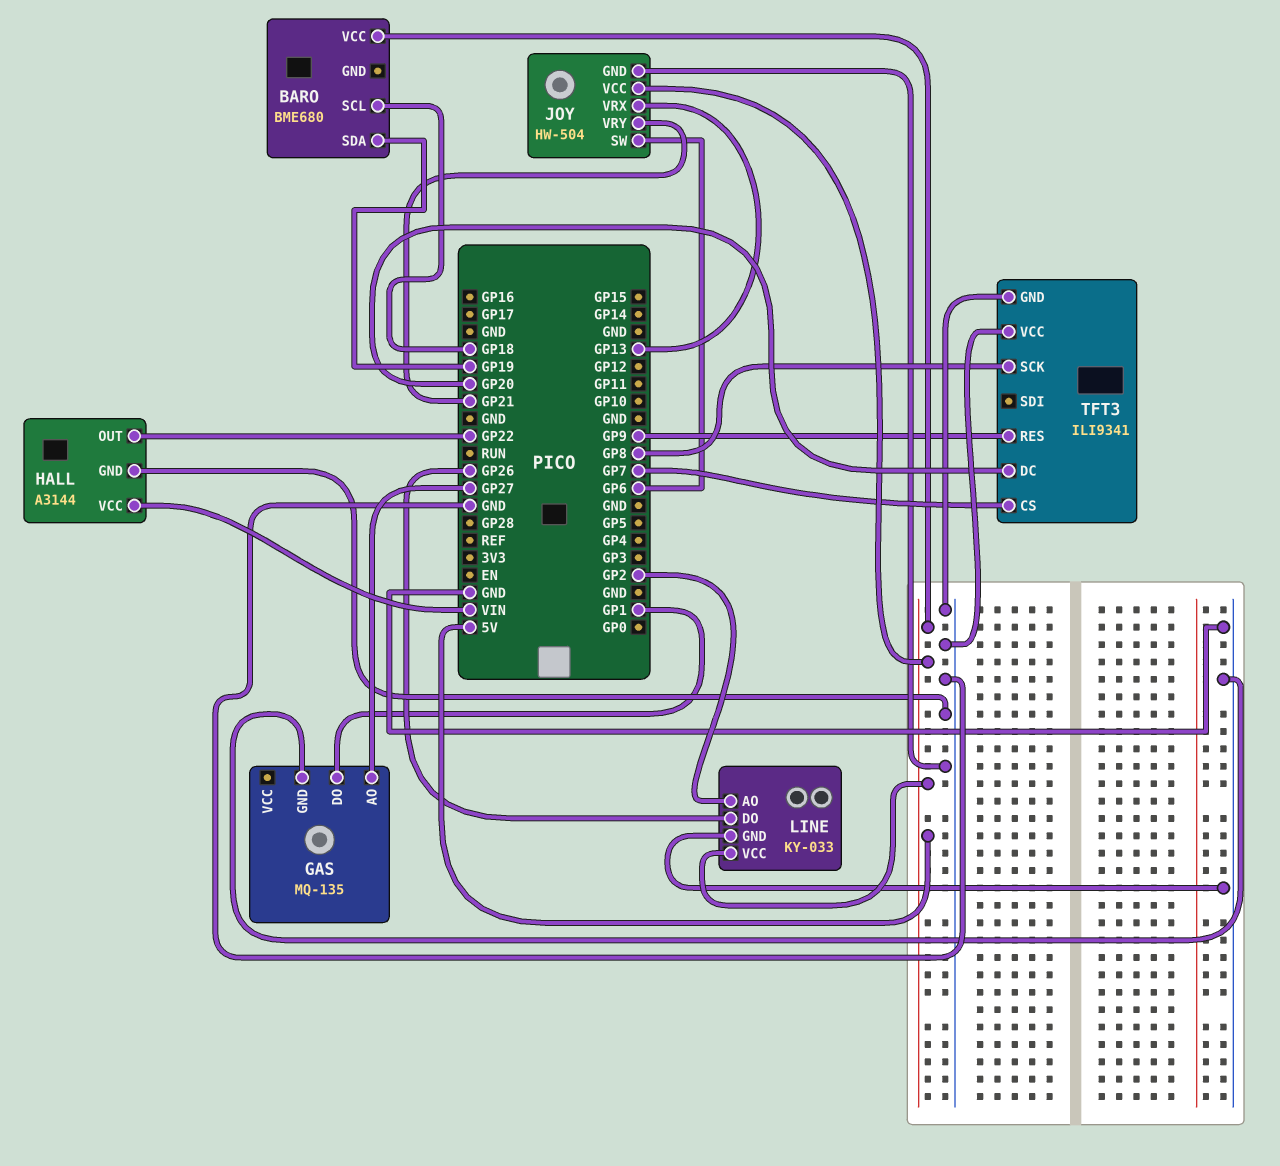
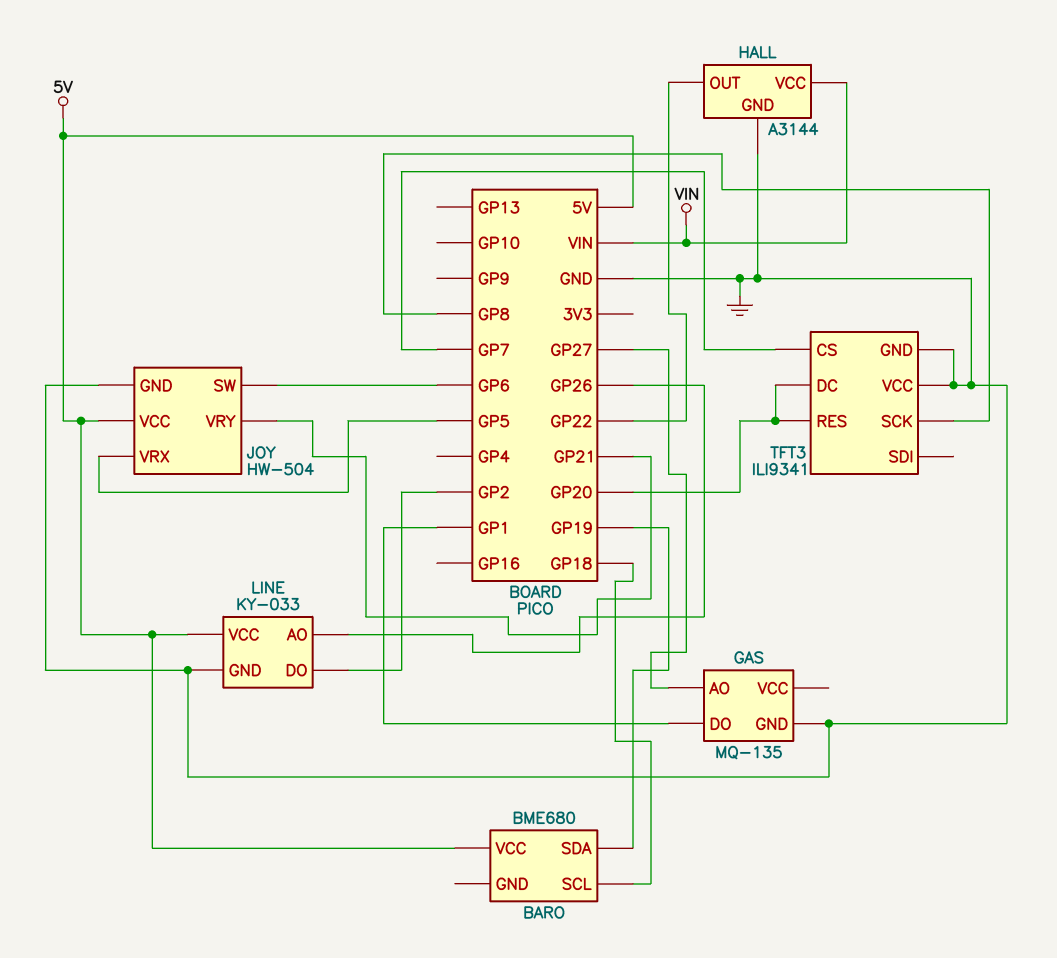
JOY pin VRX: GP13 -> GP5
LINE pin AO: GP2 -> GP26
LINE pin DO: GP26 -> GP2
TFT3 pin RES: GP9 -> GP20

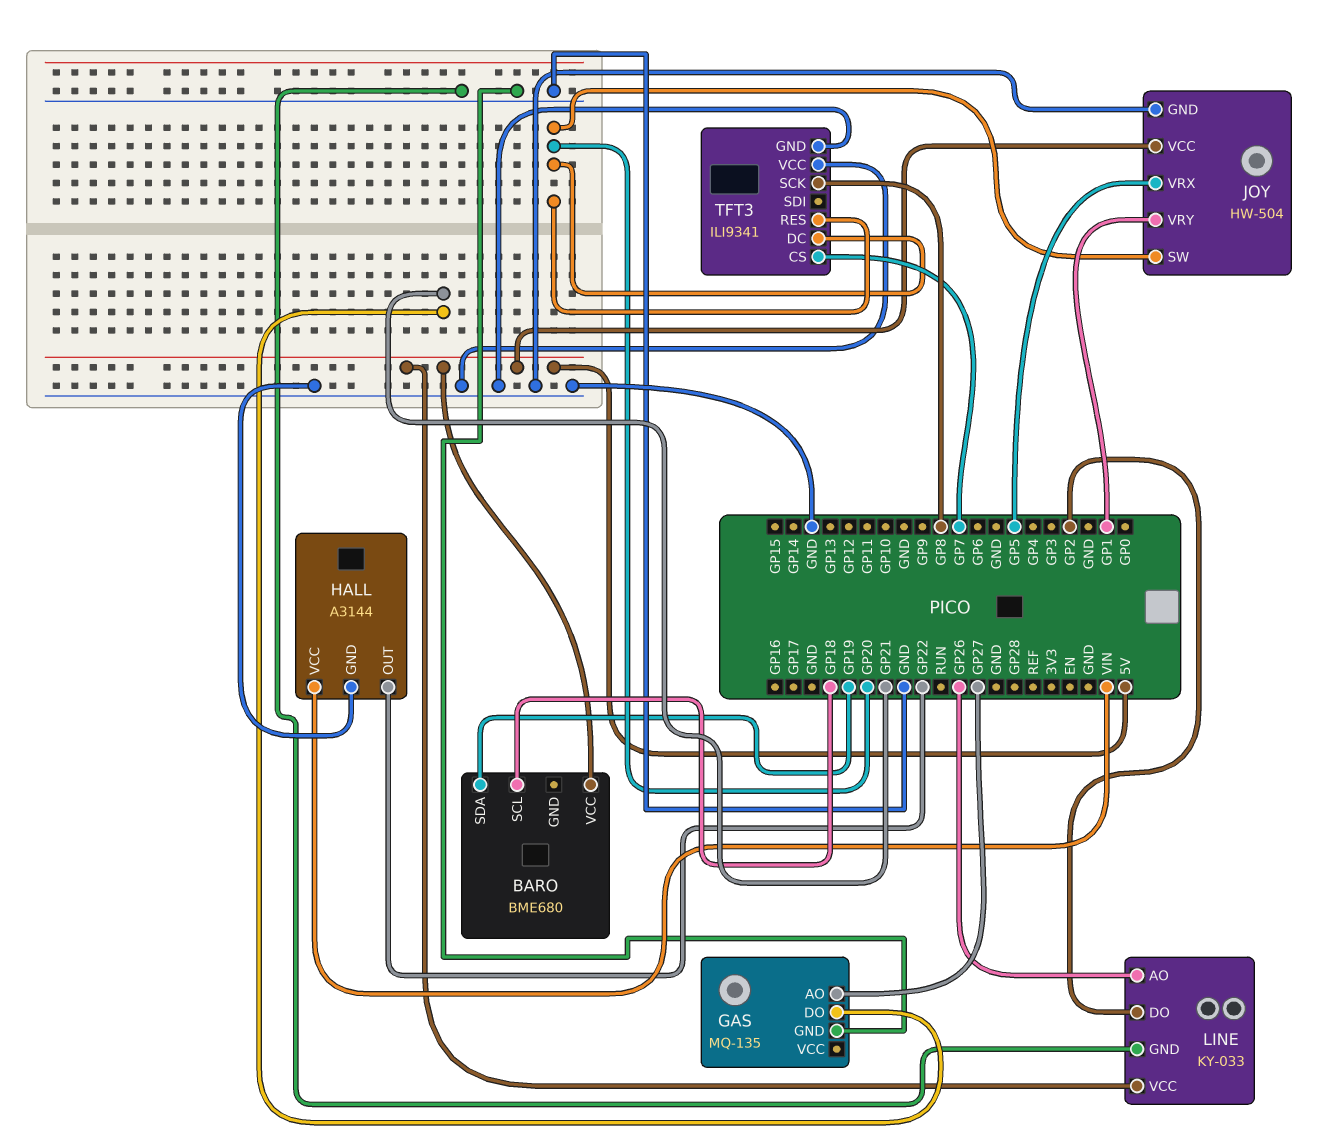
GAS pin DO: GP1 -> GP21
JOY pin SW: GP6 -> GP20
JOY pin VRY: GP21 -> GP1

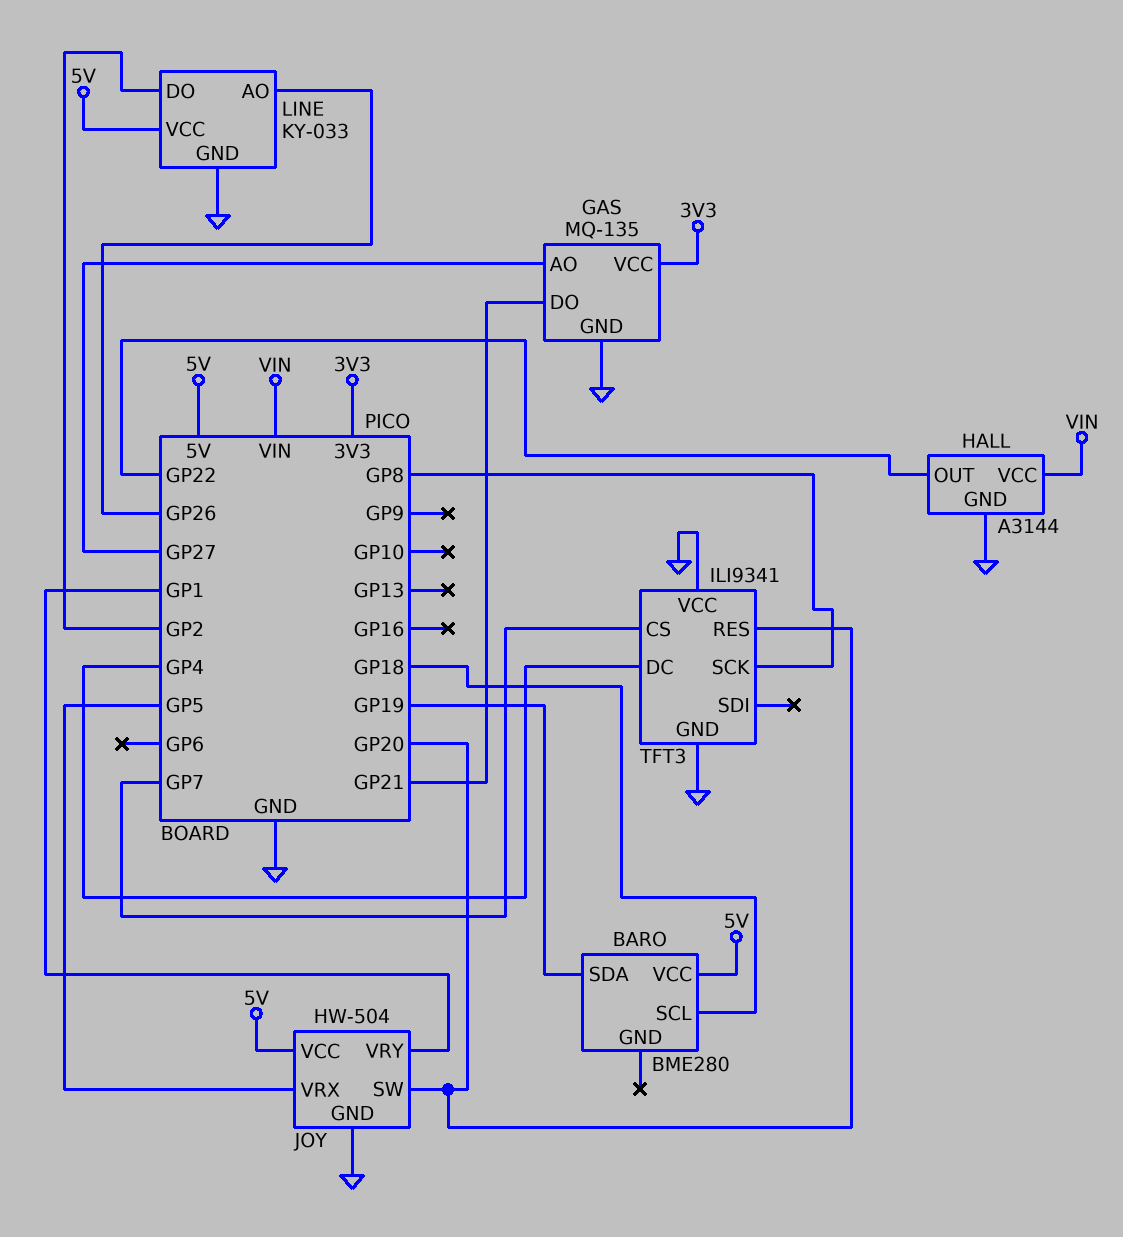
BARO: BME680 -> BME280
GAS pin VCC: none -> 3V3
TFT3 pin DC: GP20 -> GP4

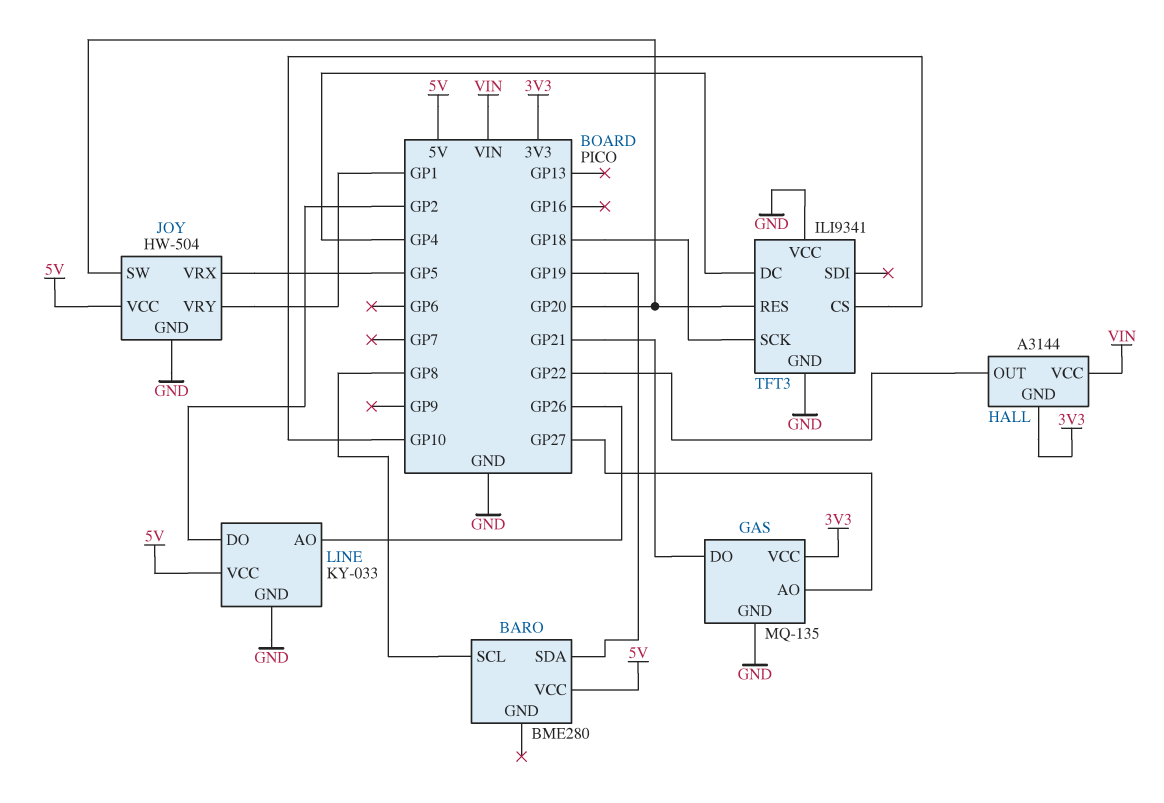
BARO pin SCL: GP18 -> GP8
HALL pin GND: GND -> 3V3
TFT3 pin CS: GP7 -> GP10
TFT3 pin SCK: GP8 -> GP18

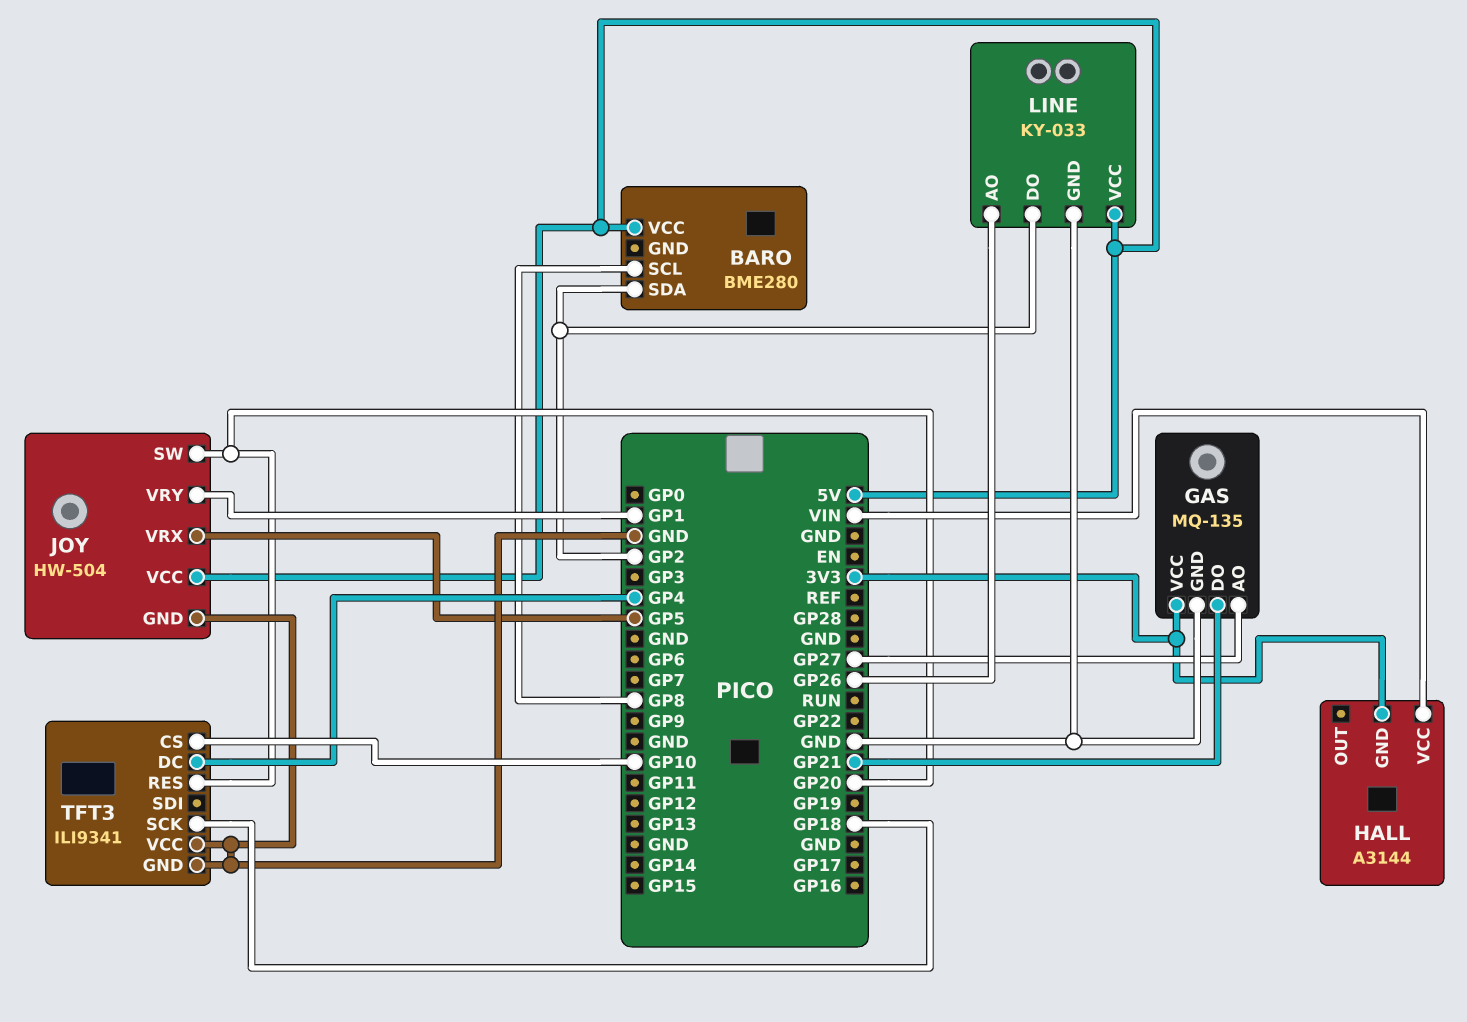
BARO pin SDA: GP19 -> GP2
HALL pin OUT: GP22 -> none

